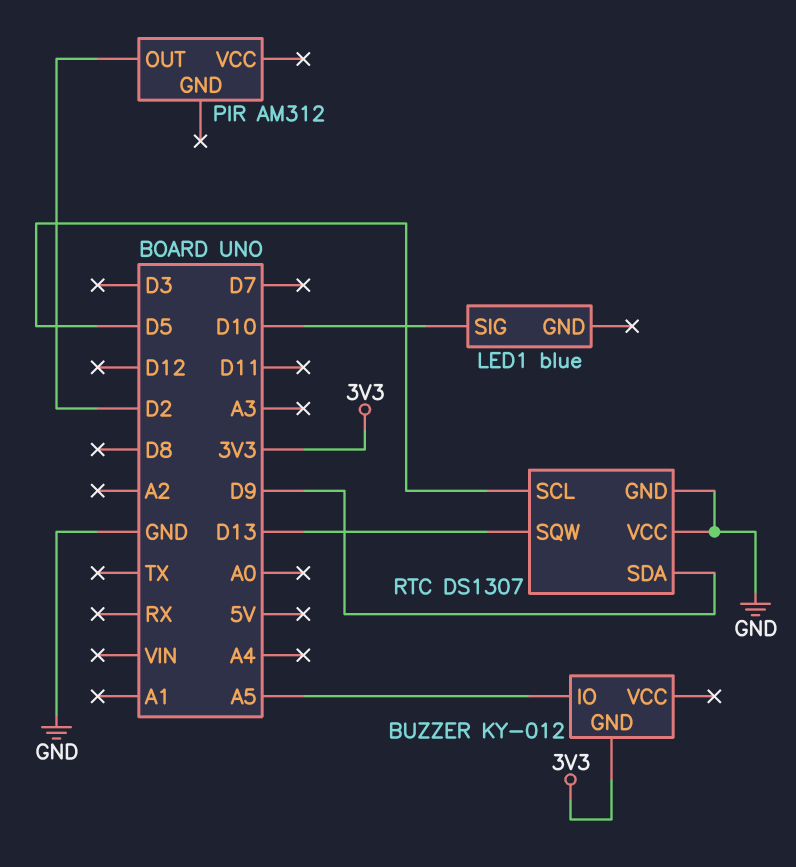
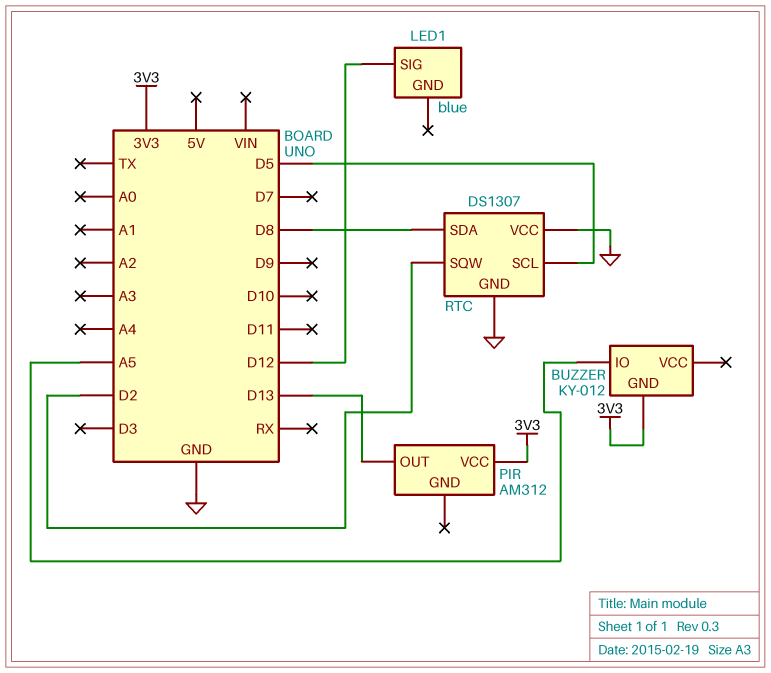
LED1 pin SIG: D10 -> D12
PIR pin OUT: D2 -> D13
PIR pin VCC: none -> 3V3
RTC pin SDA: D9 -> D8
RTC pin SQW: D13 -> D2

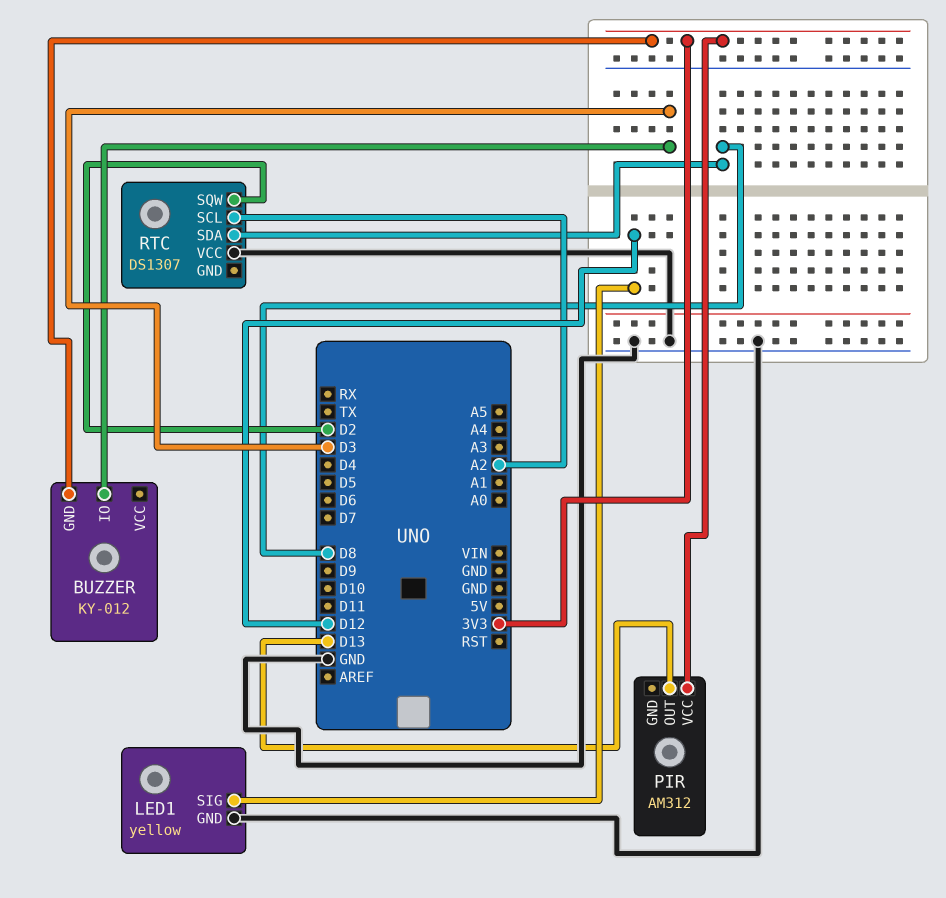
BUZZER pin IO: A5 -> D3
LED1: blue -> yellow
LED1 pin GND: none -> GND
RTC pin GND: GND -> none
RTC pin SCL: D5 -> A2

